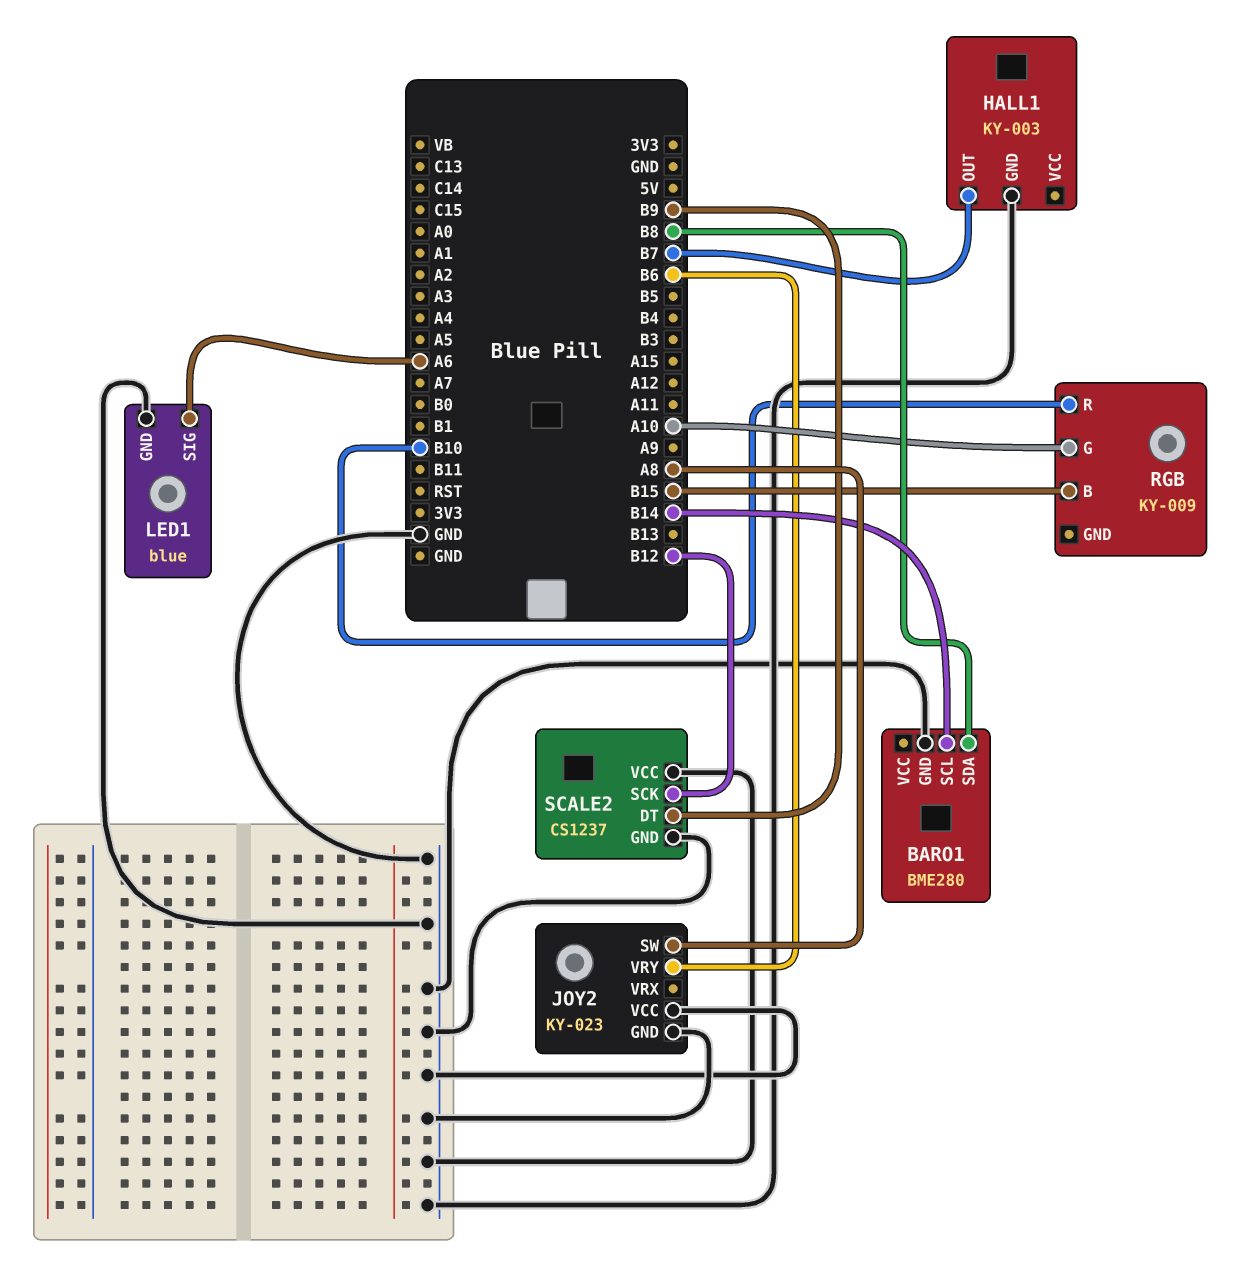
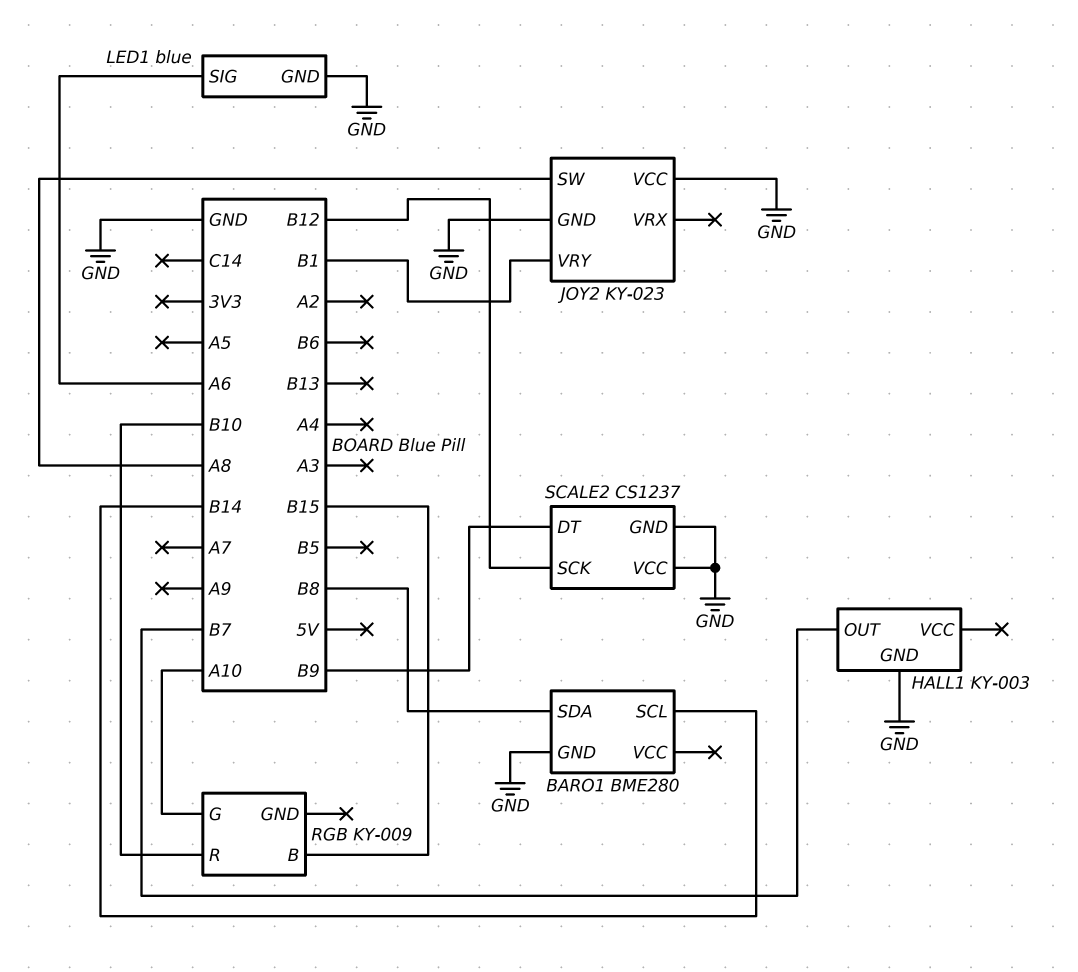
JOY2 pin VRY: B6 -> B1

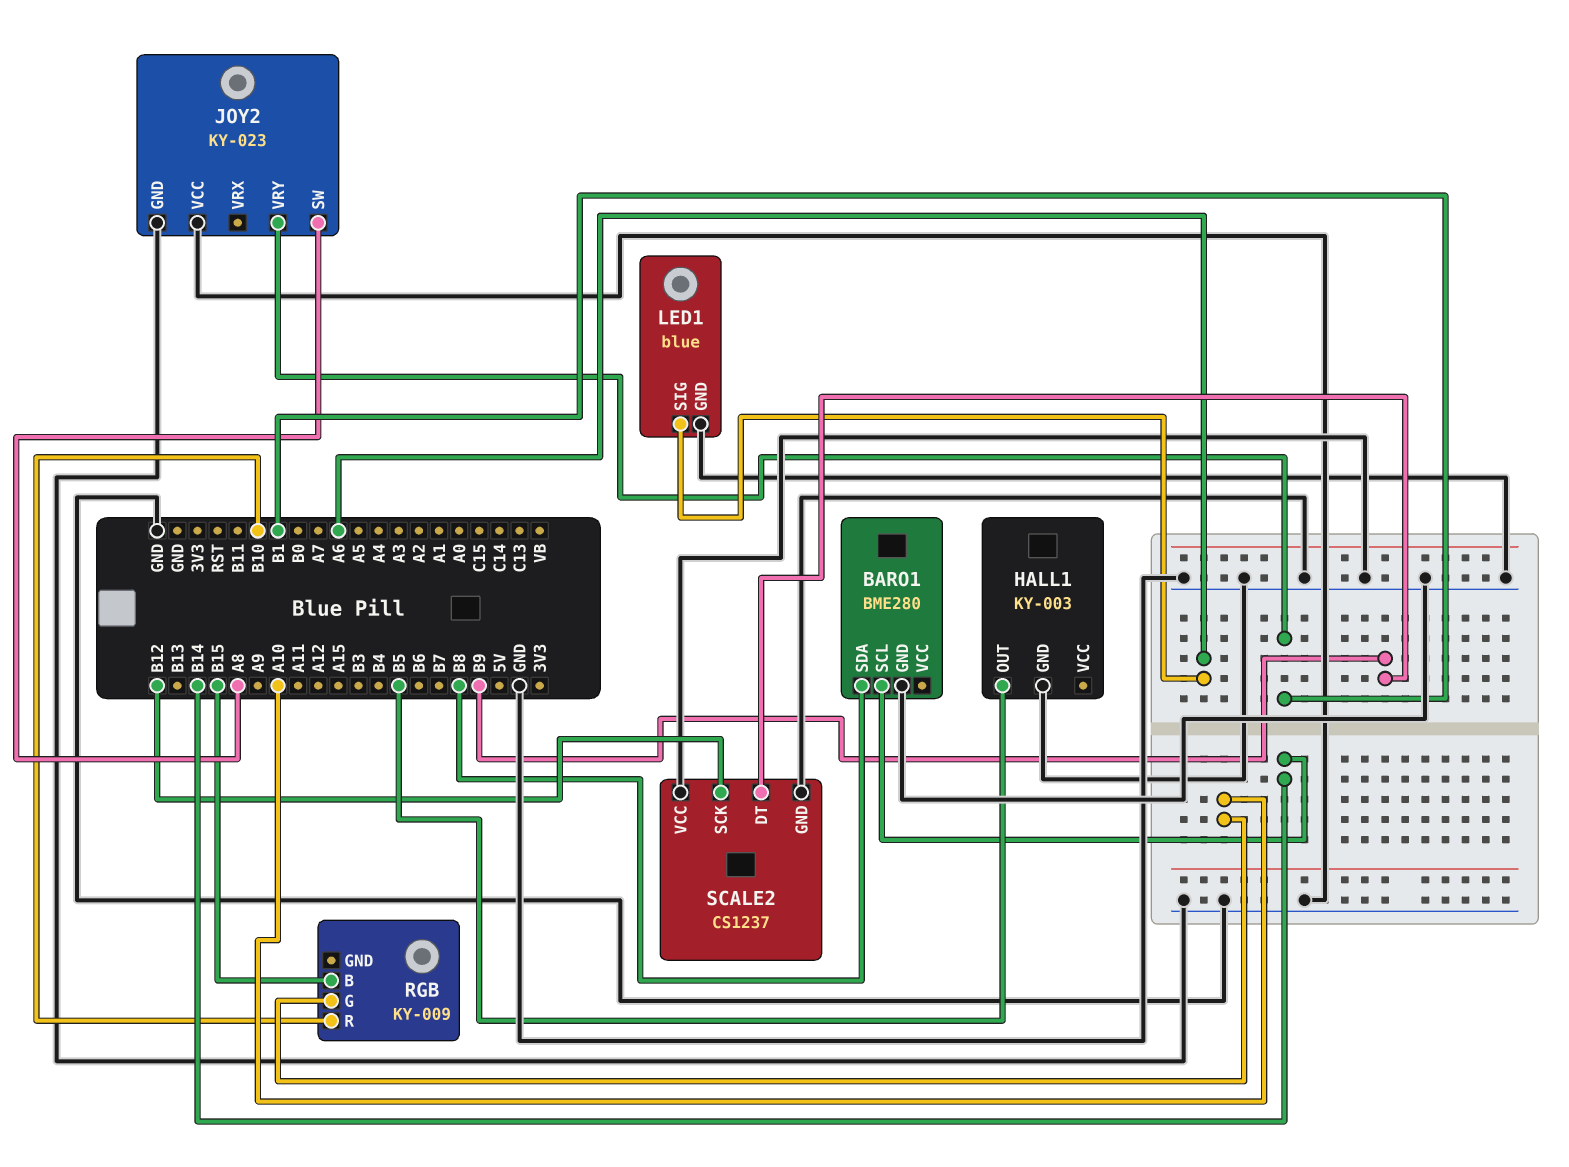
HALL1 pin OUT: B7 -> B5

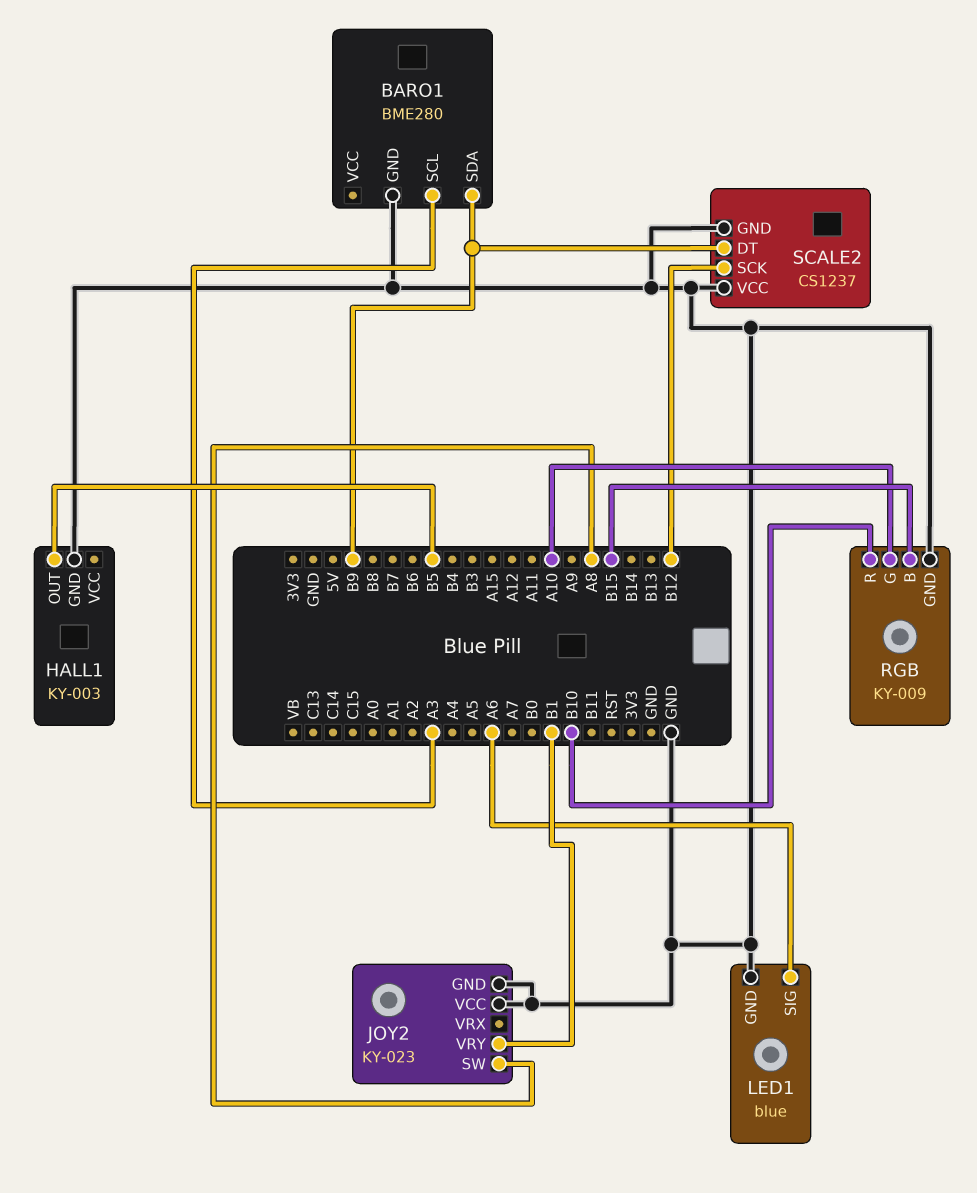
BARO1 pin SCL: B14 -> A3
BARO1 pin SDA: B8 -> B9
RGB pin GND: none -> GND

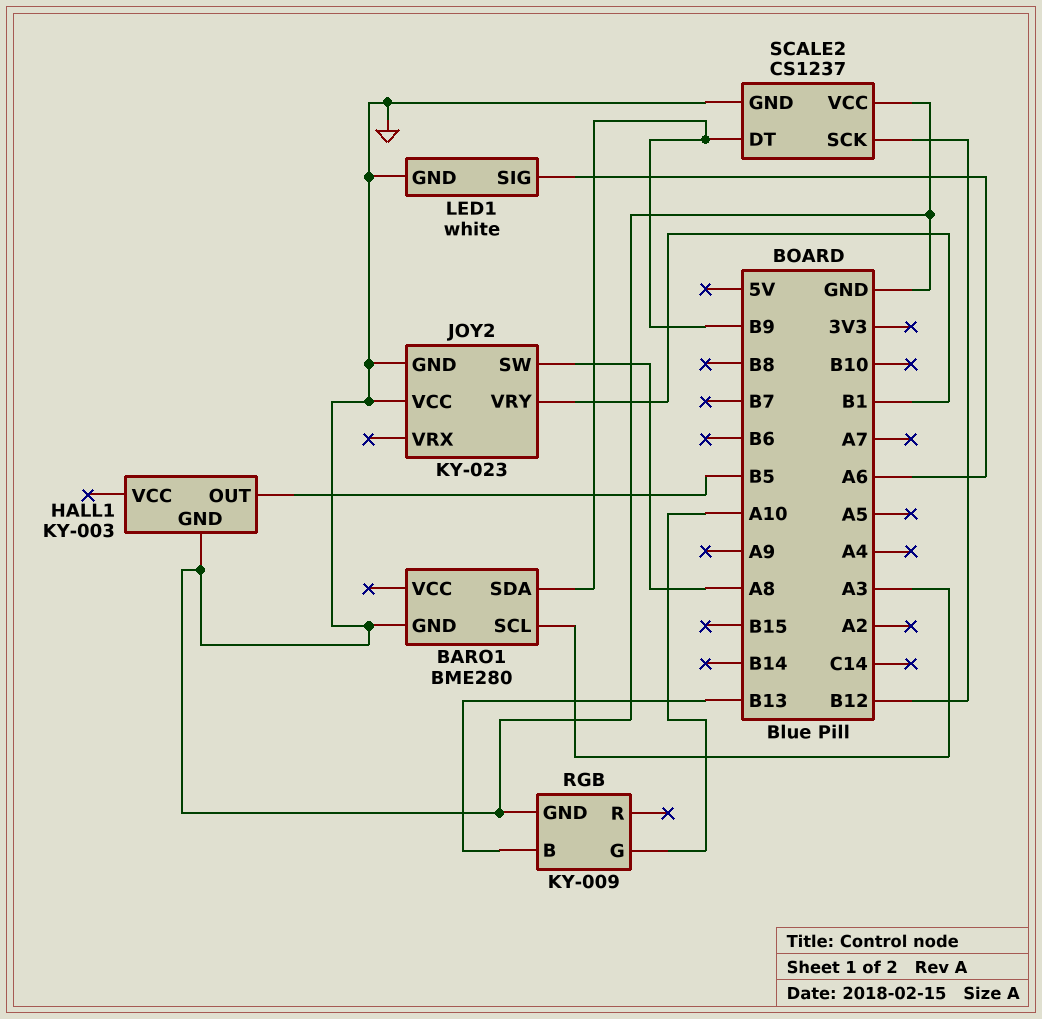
LED1: blue -> white
RGB pin B: B15 -> B13
RGB pin R: B10 -> none

